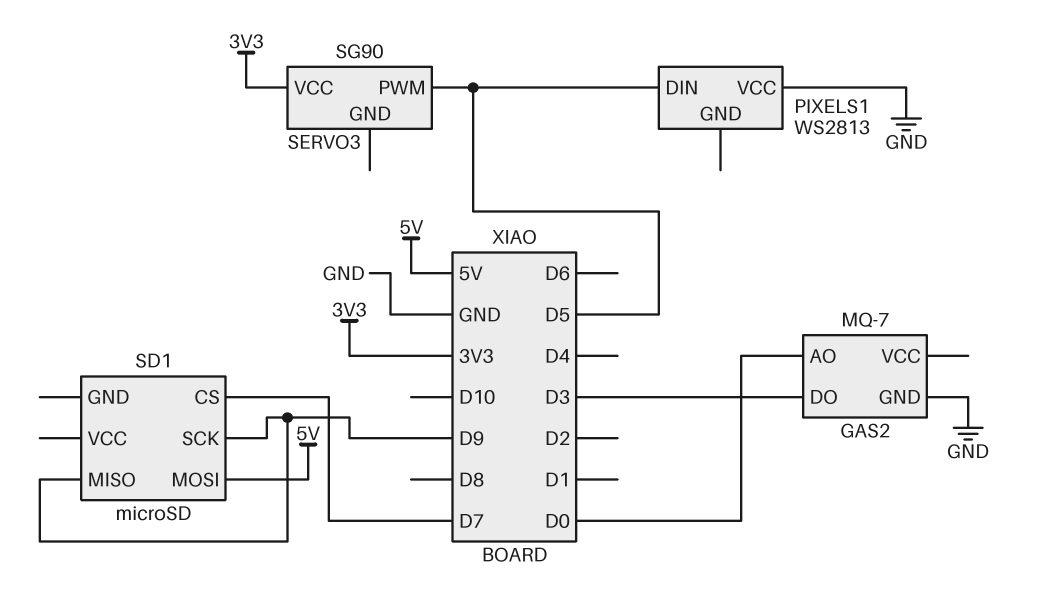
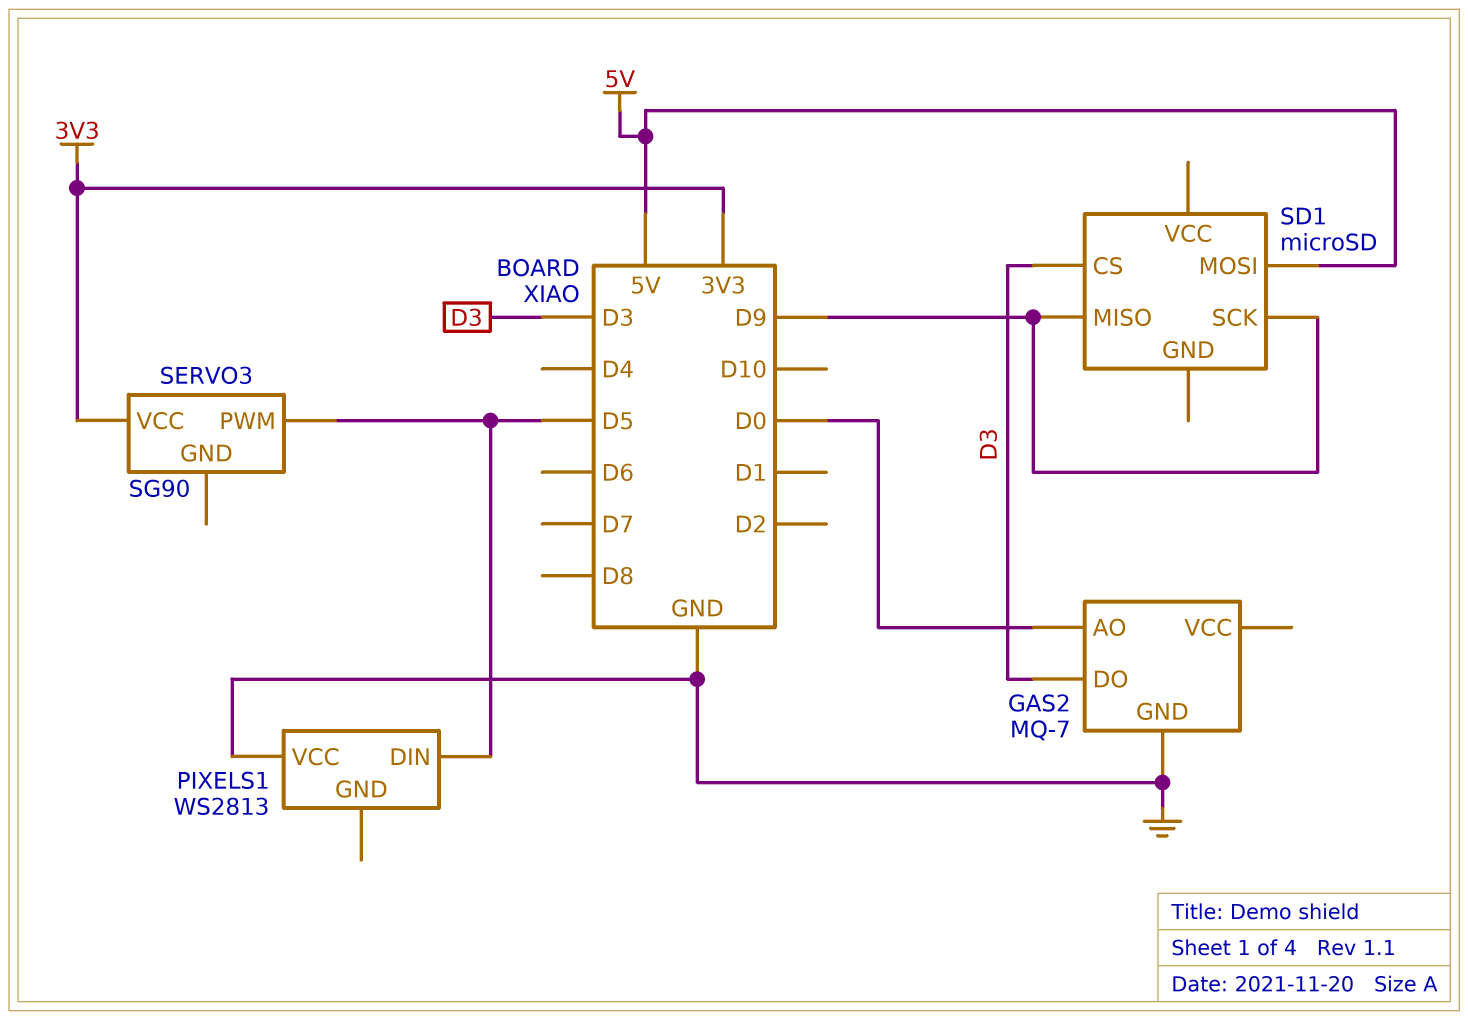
SD1 pin CS: D7 -> D3

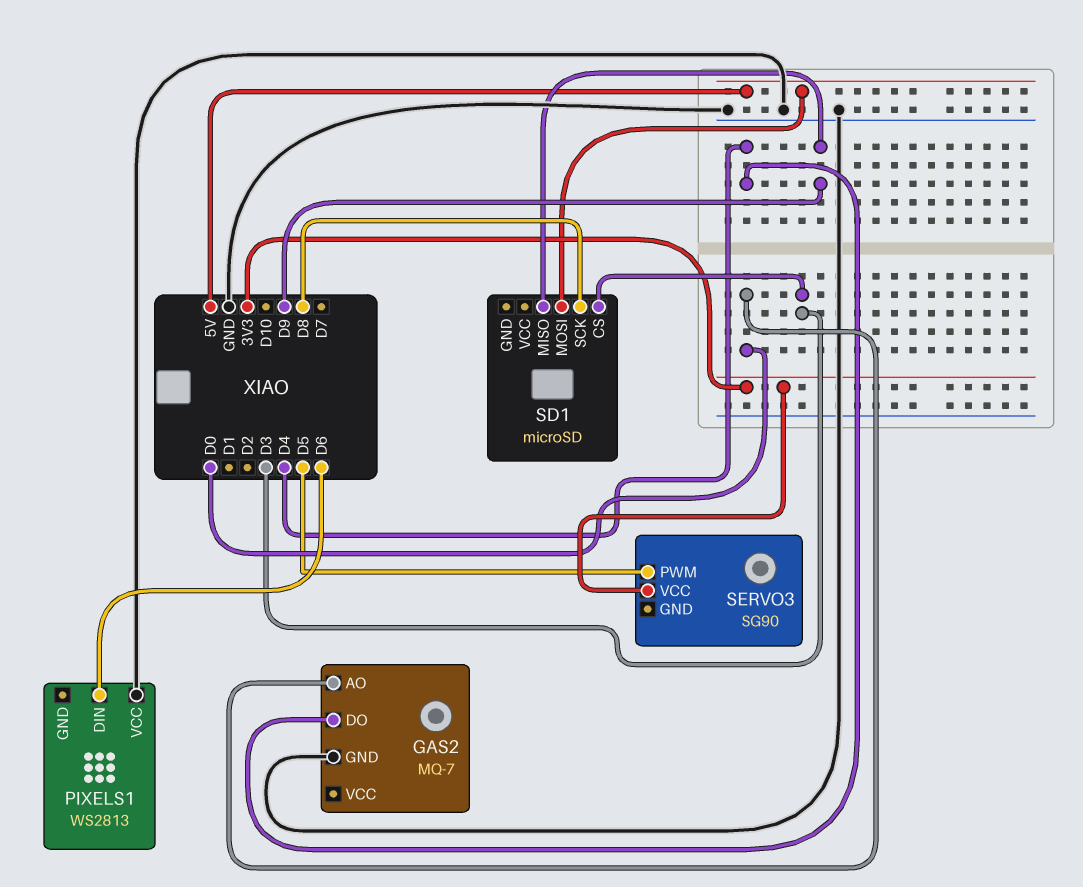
GAS2 pin DO: D3 -> D4
PIXELS1 pin DIN: D5 -> D6
SD1 pin SCK: D9 -> D8

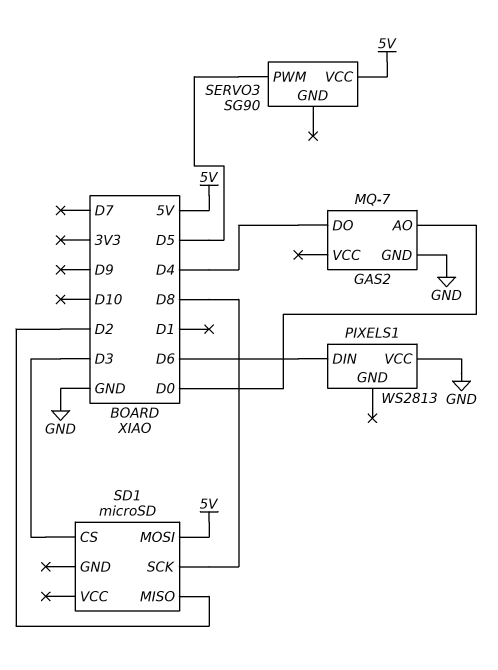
SD1 pin MISO: D9 -> D2
SERVO3 pin VCC: 3V3 -> 5V

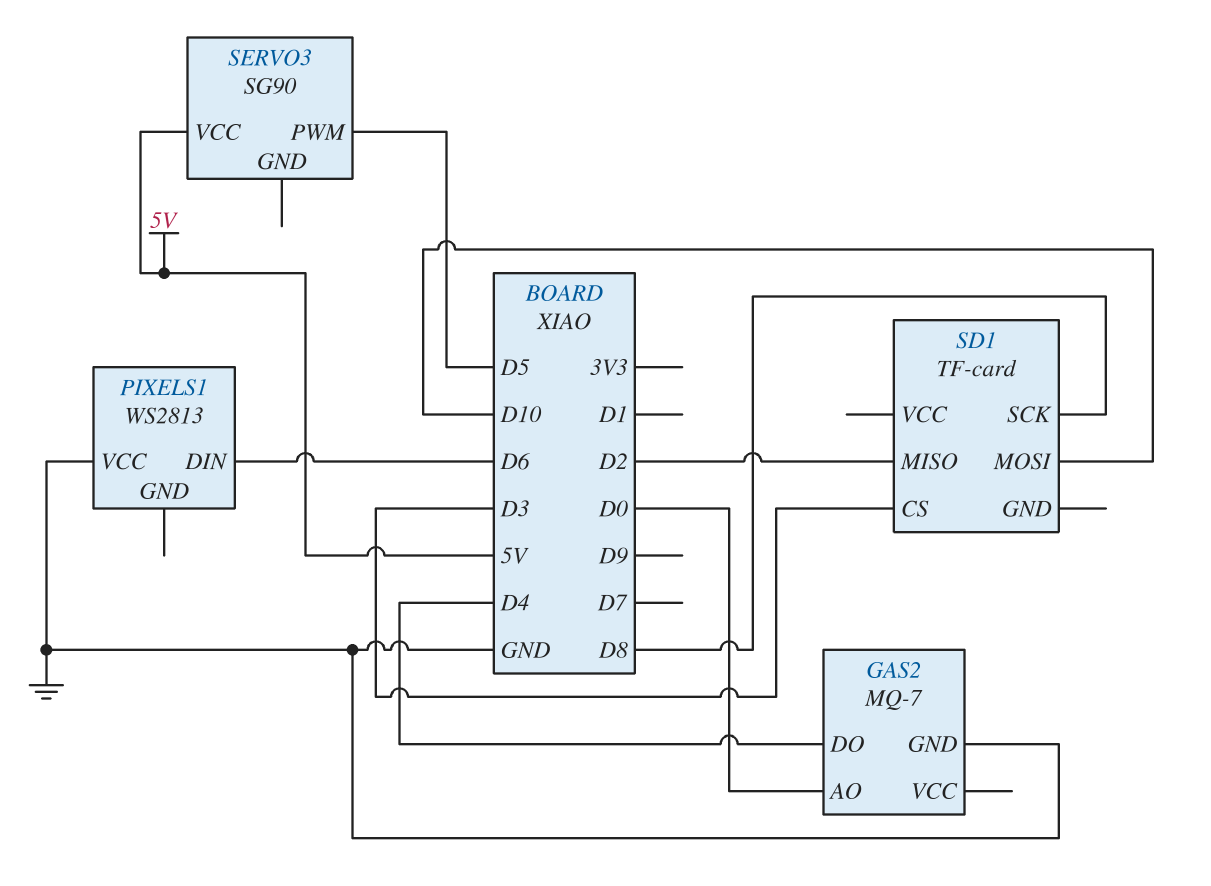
SD1: microSD -> TF-card
SD1 pin MOSI: 5V -> D10

